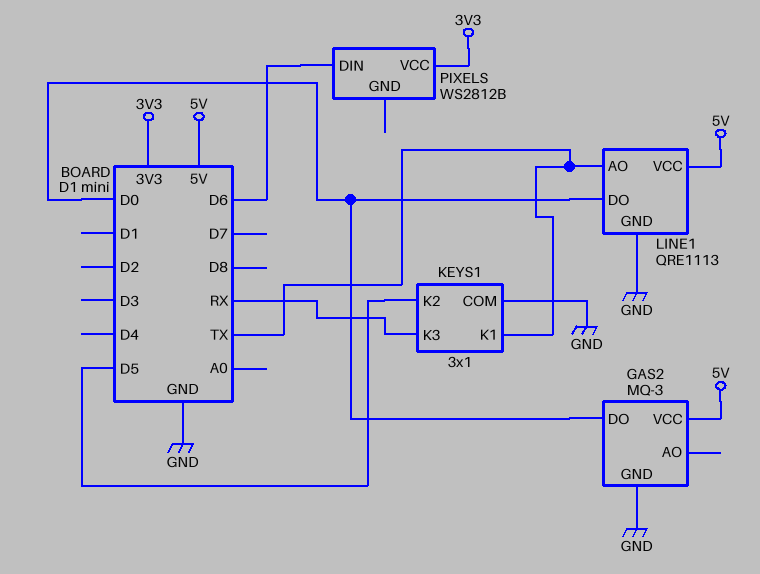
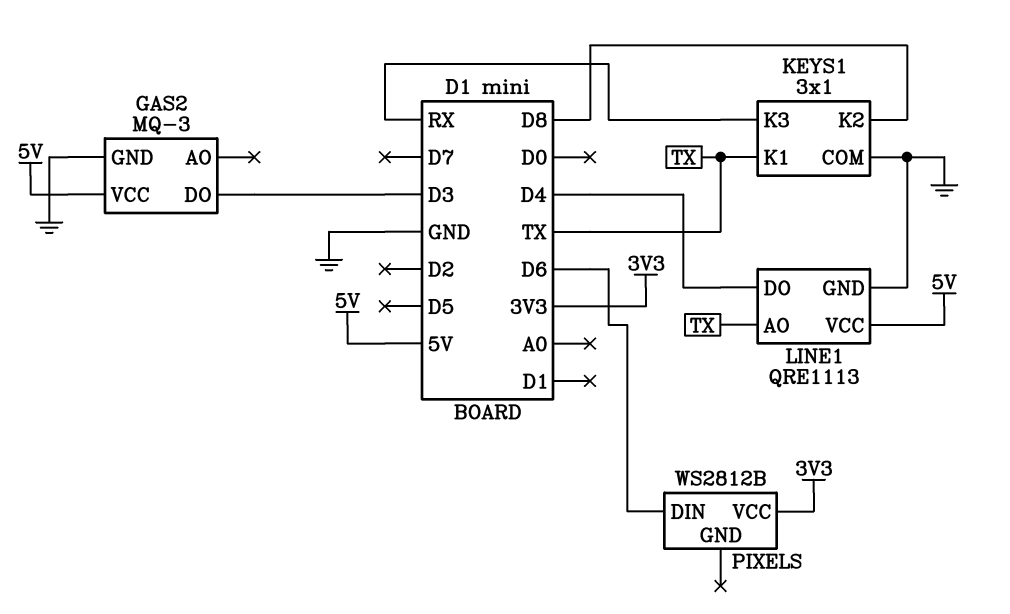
GAS2 pin DO: D0 -> D3
KEYS1 pin K2: D5 -> D8
LINE1 pin DO: D0 -> D4

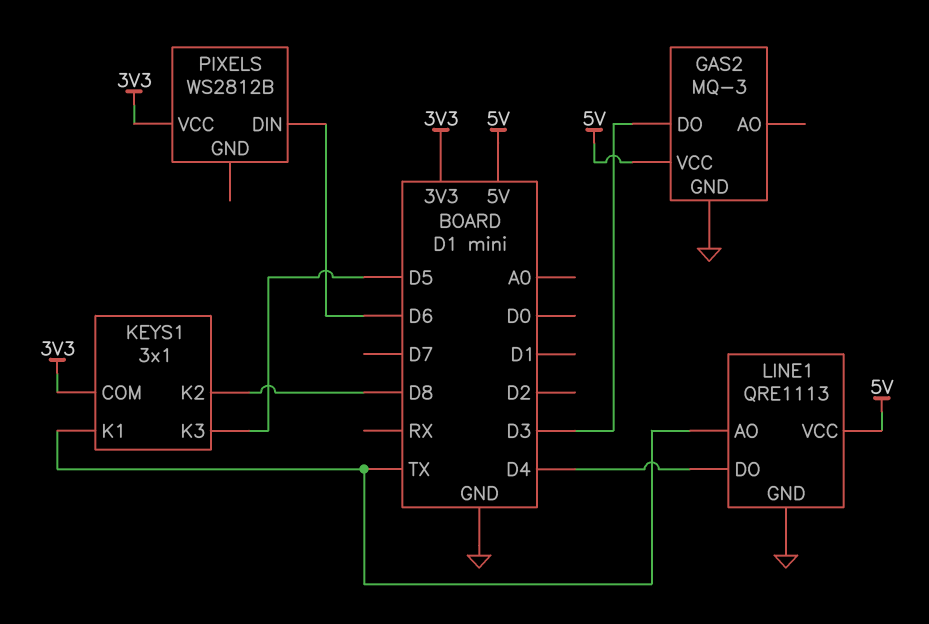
KEYS1 pin COM: GND -> 3V3
KEYS1 pin K3: RX -> D5

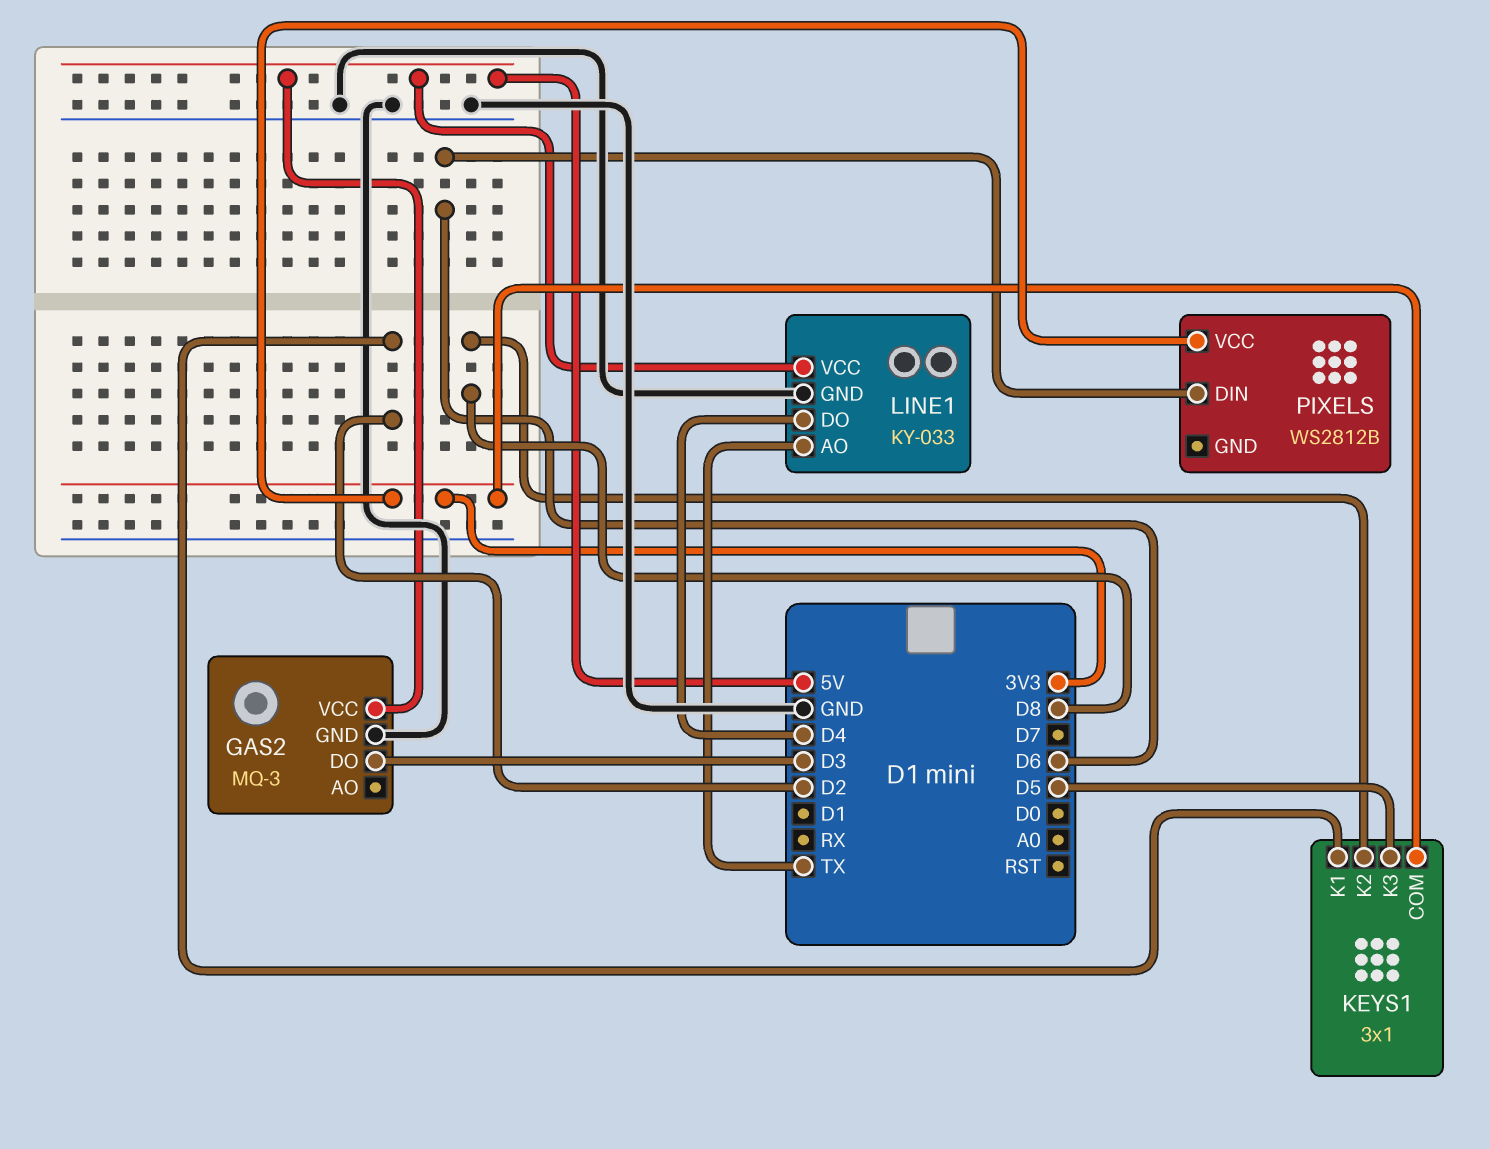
KEYS1 pin K1: TX -> D2
LINE1: QRE1113 -> KY-033

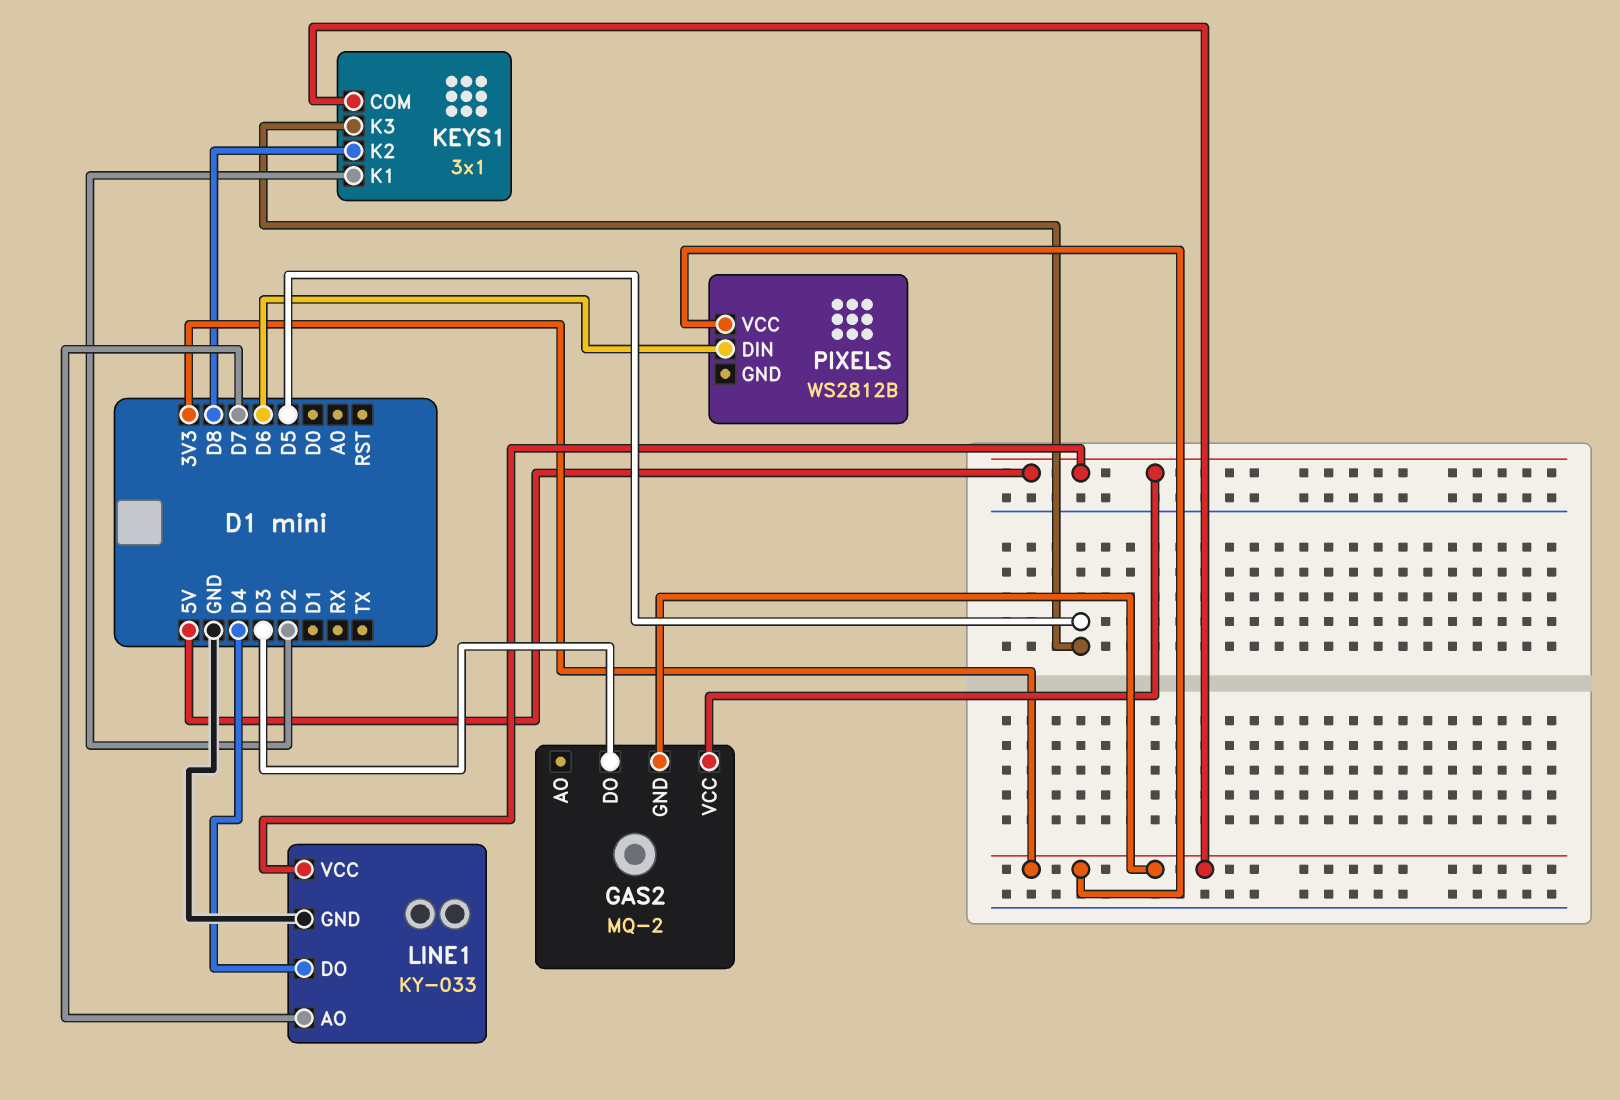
GAS2: MQ-3 -> MQ-2
GAS2 pin GND: GND -> 3V3
LINE1 pin AO: TX -> D7

